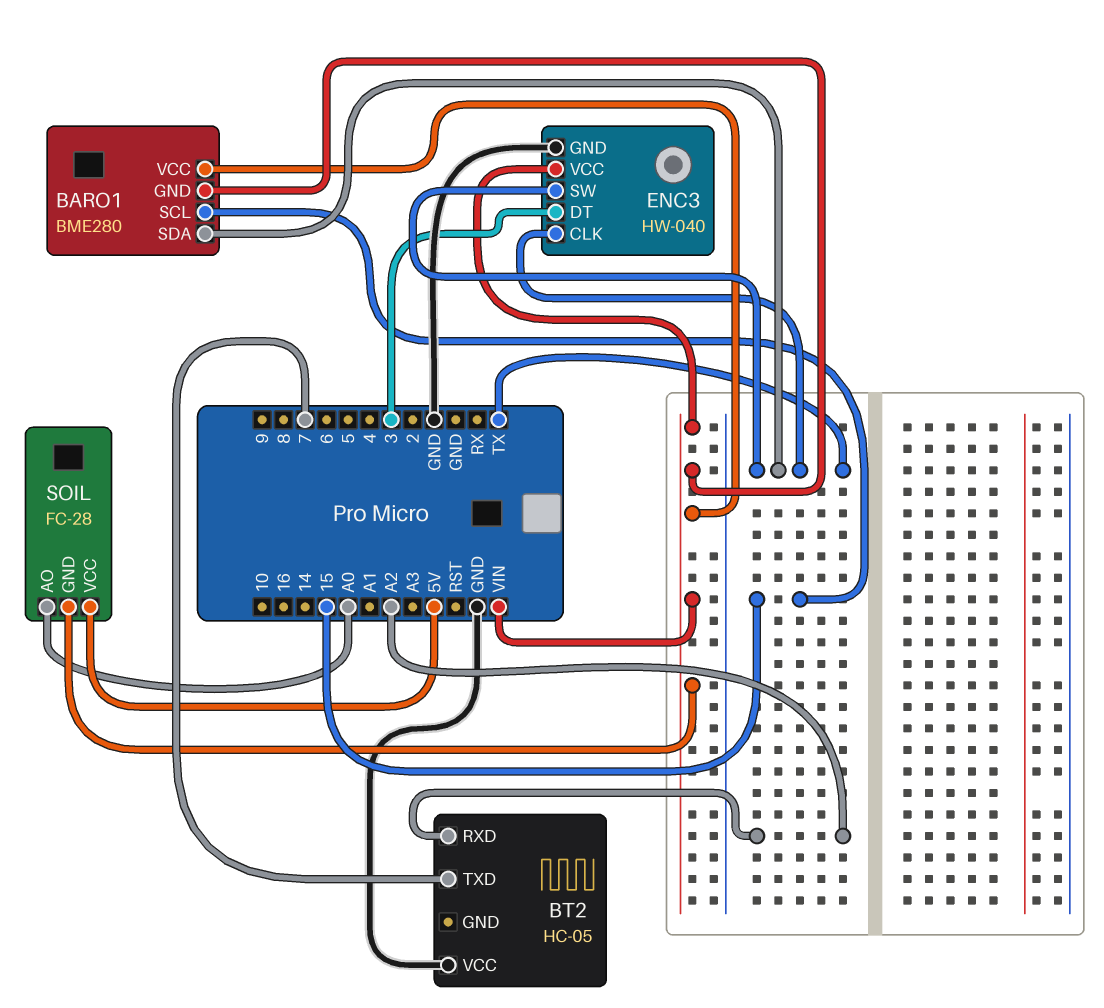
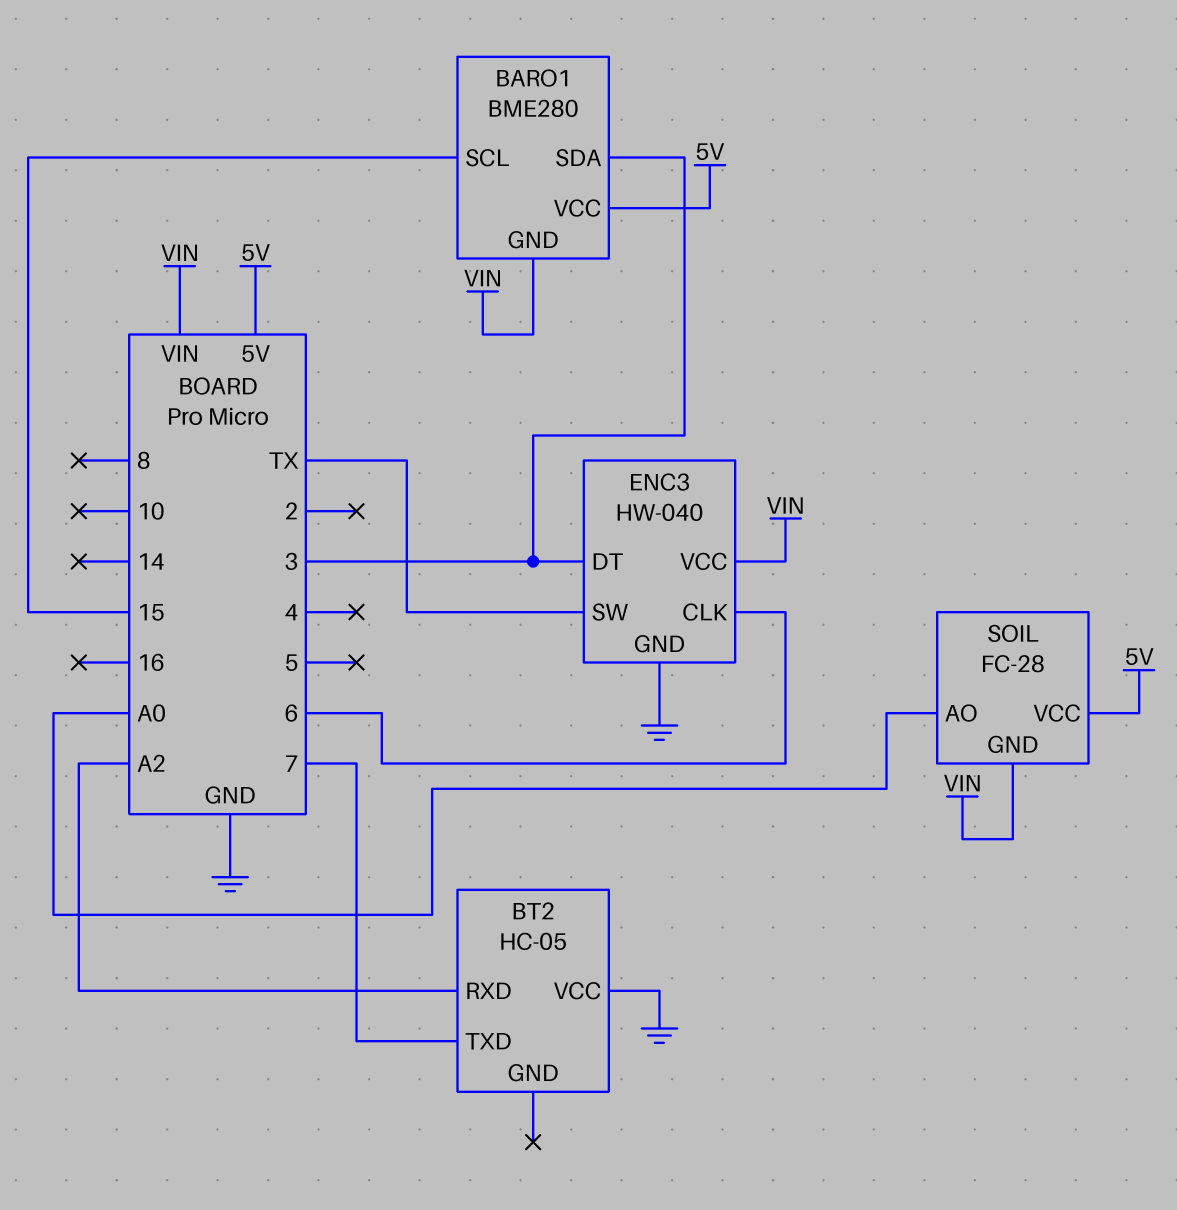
BARO1 pin SDA: TX -> 3
BARO1 pin VCC: VIN -> 5V
ENC3 pin CLK: TX -> 6

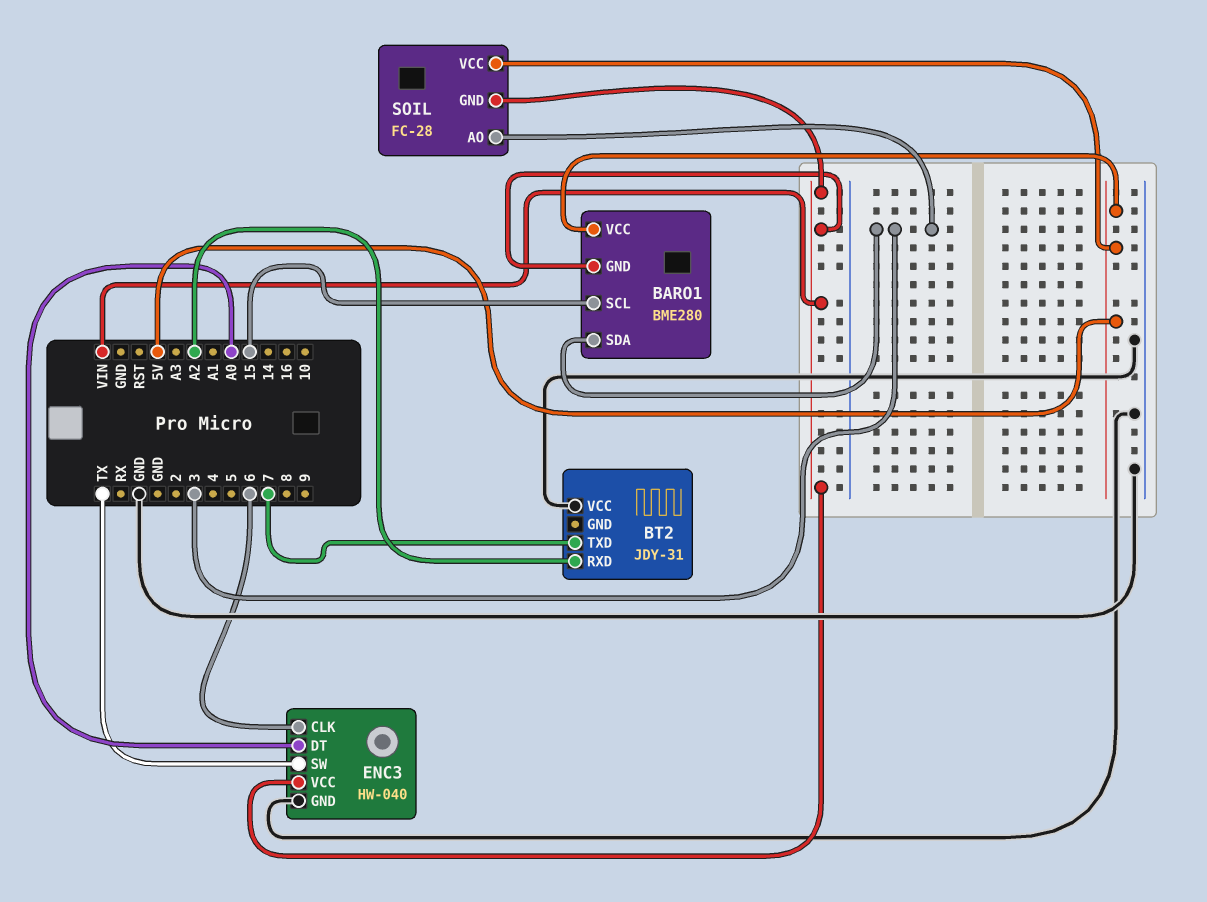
BT2: HC-05 -> JDY-31
ENC3 pin DT: 3 -> A0
SOIL pin AO: A0 -> 3

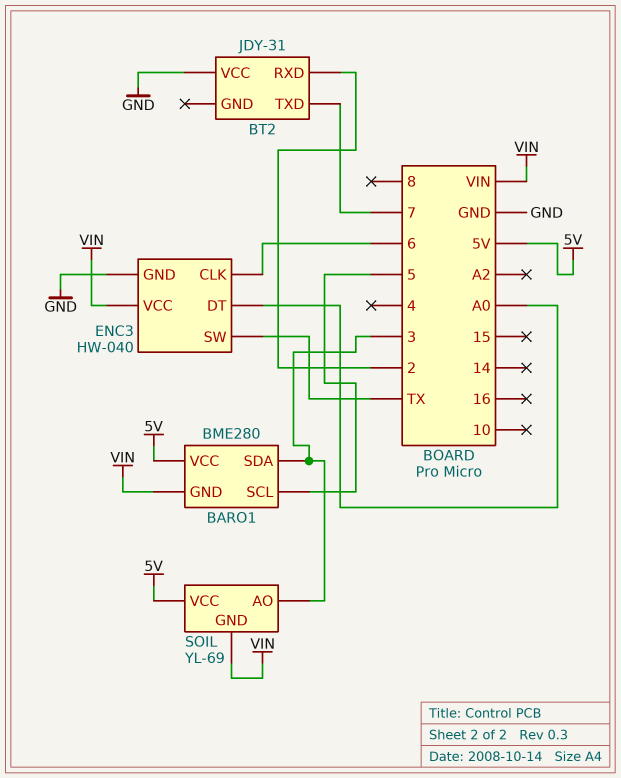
BARO1 pin SCL: 15 -> 5
BT2 pin RXD: A2 -> 2
SOIL: FC-28 -> YL-69

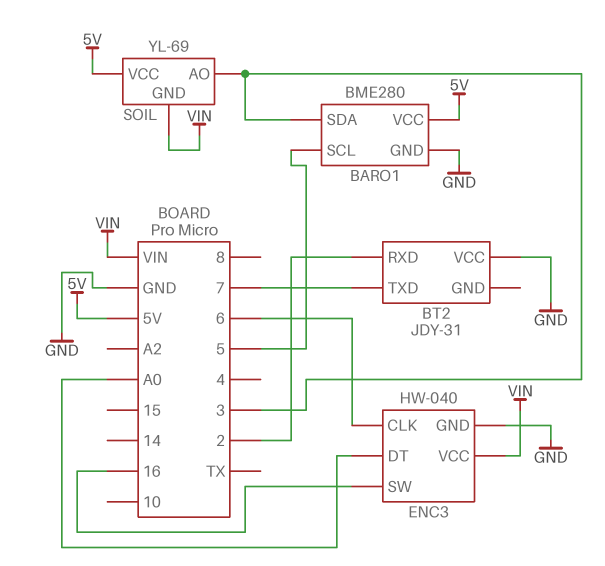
BARO1 pin GND: VIN -> GND
ENC3 pin SW: TX -> 16

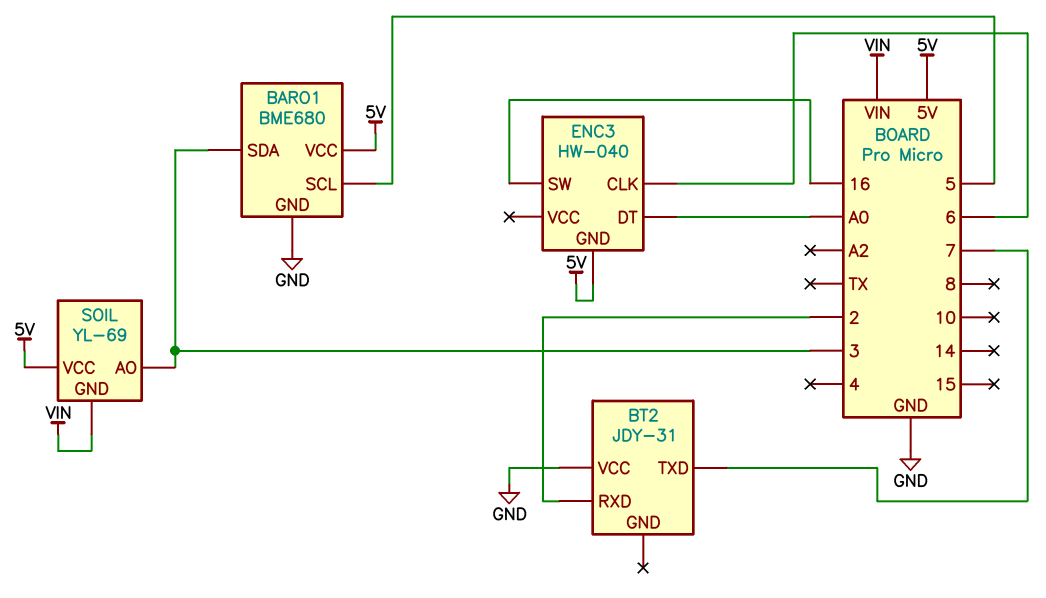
BARO1: BME280 -> BME680
ENC3 pin GND: GND -> 5V
ENC3 pin VCC: VIN -> none

